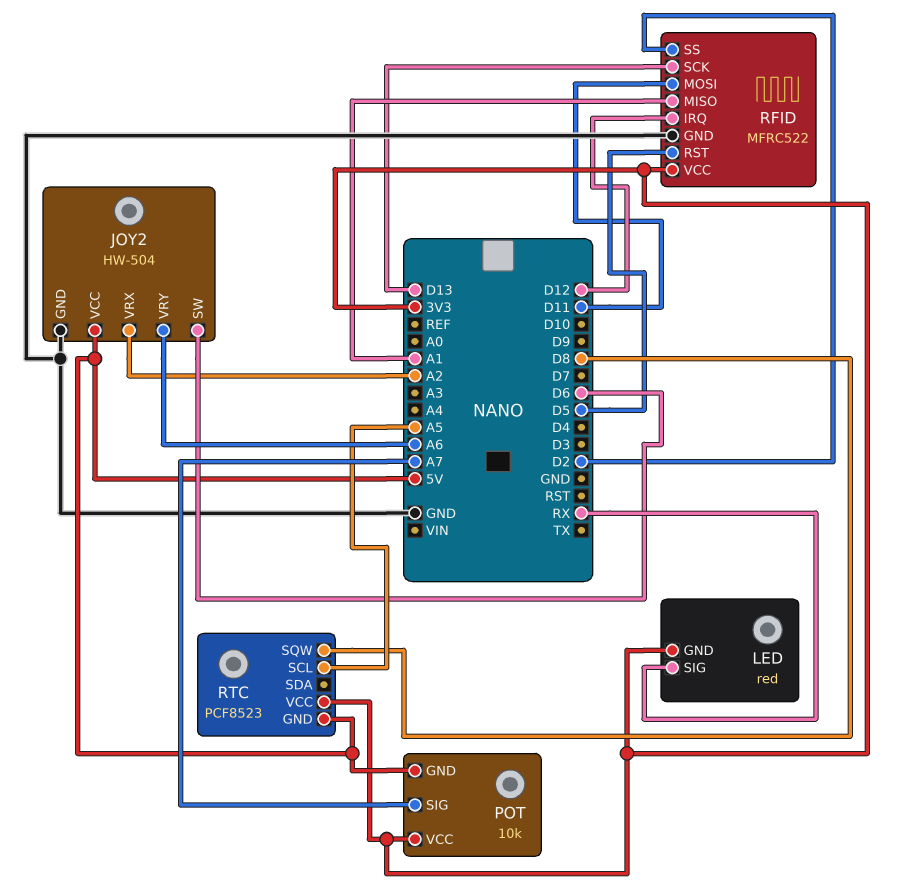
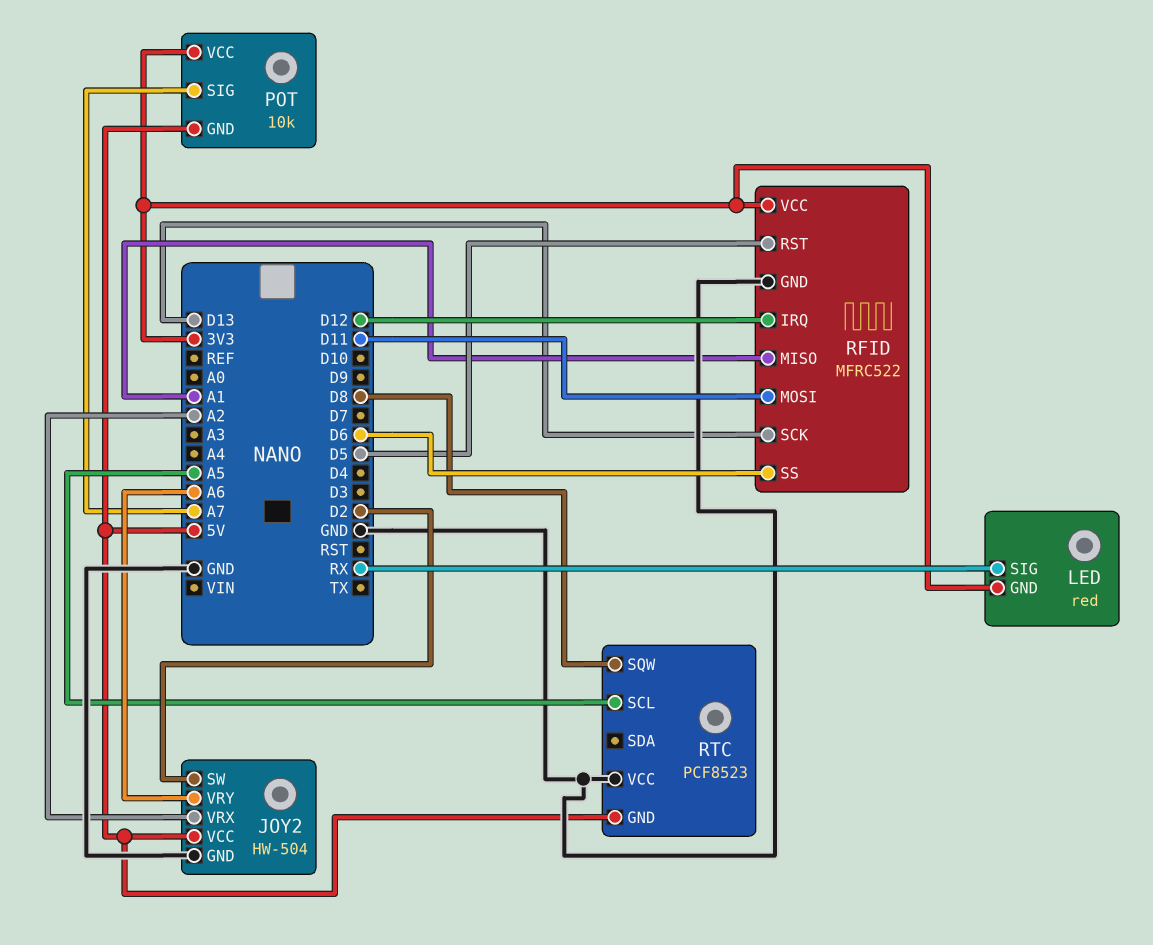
JOY2 pin SW: D6 -> D2
RFID pin SS: D2 -> D6
RTC pin VCC: 3V3 -> GND

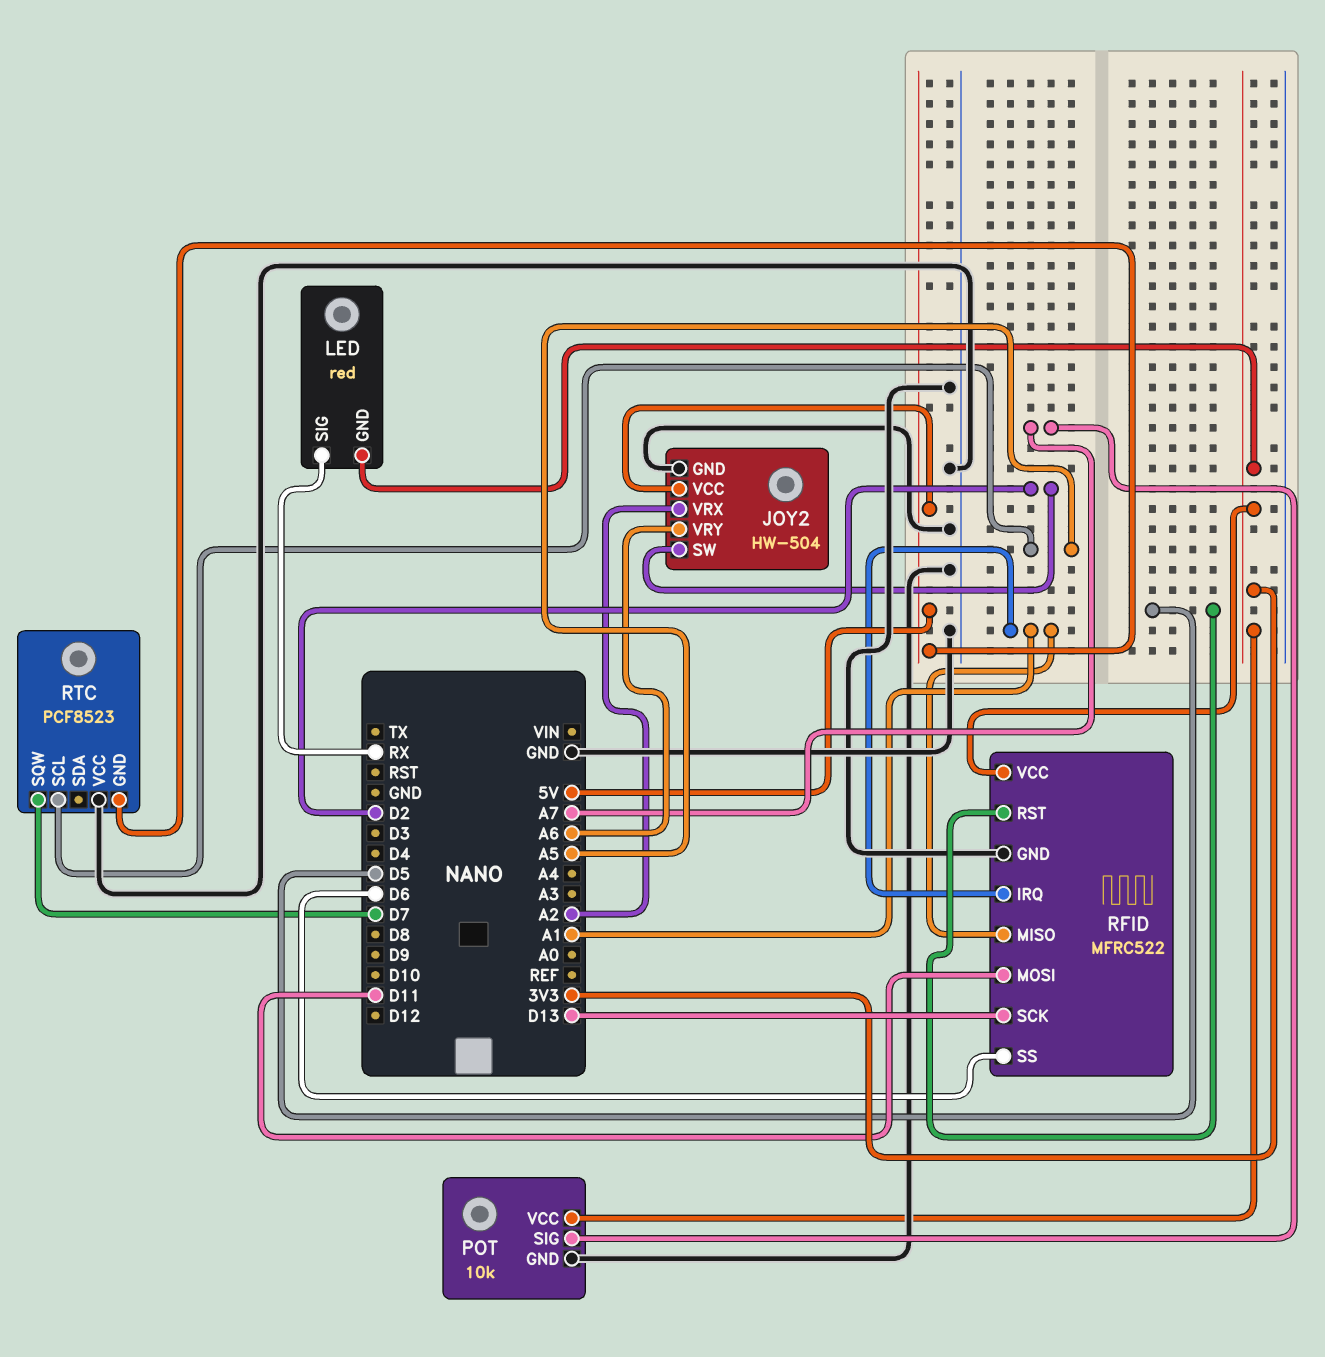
POT pin GND: 5V -> GND
RFID pin IRQ: D12 -> A1
RTC pin SQW: D8 -> D7

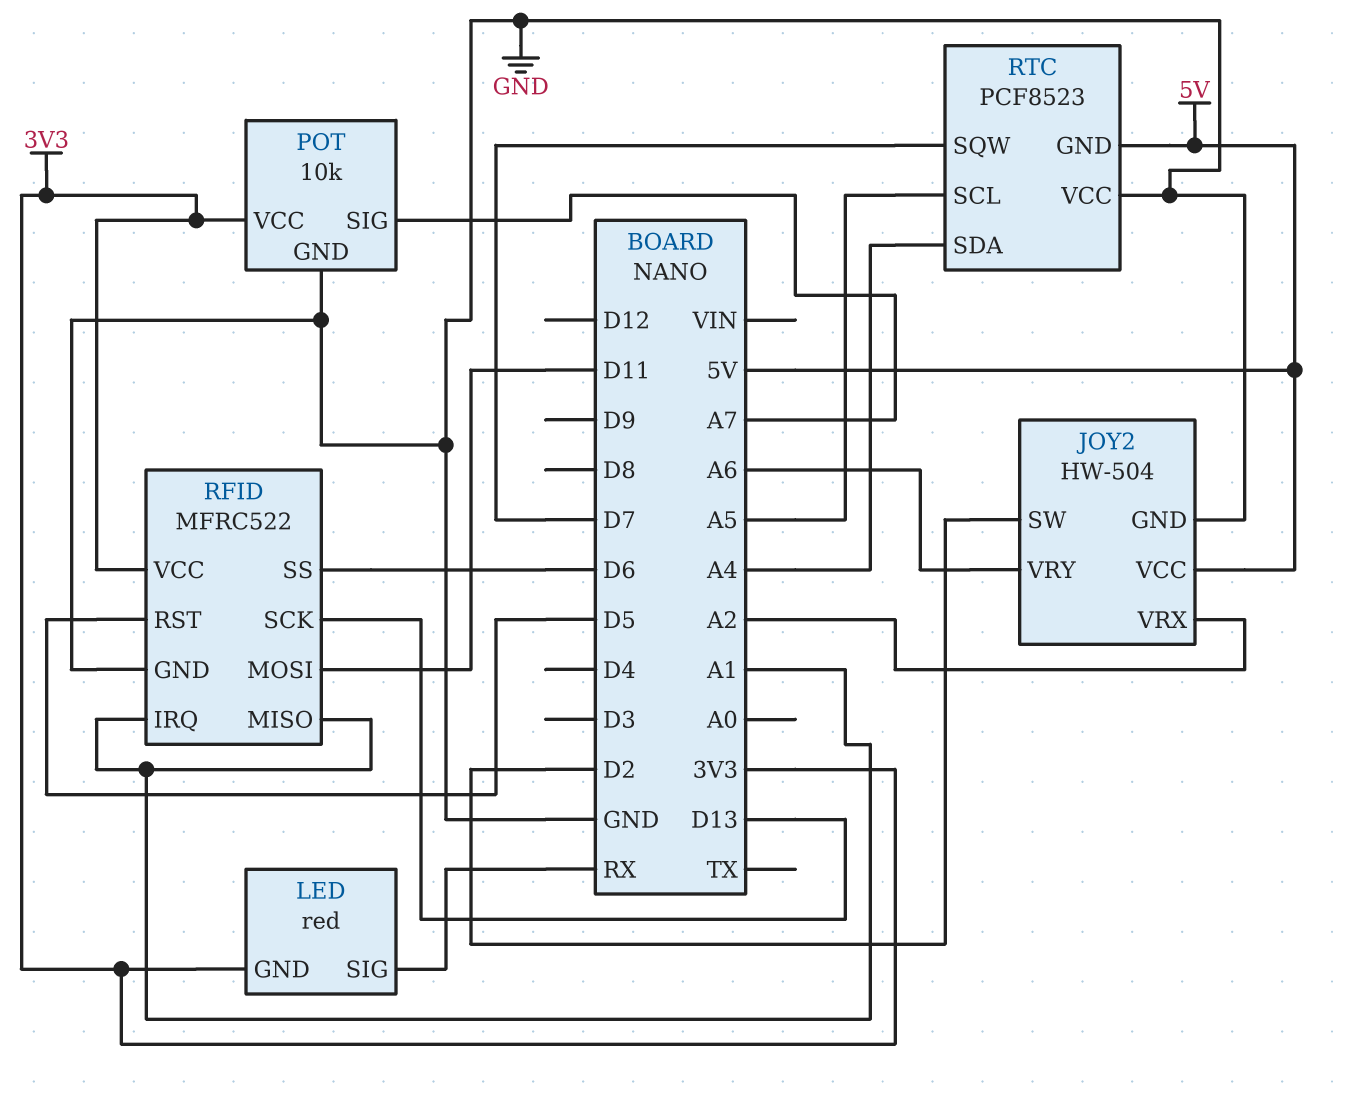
RTC pin SDA: none -> A4

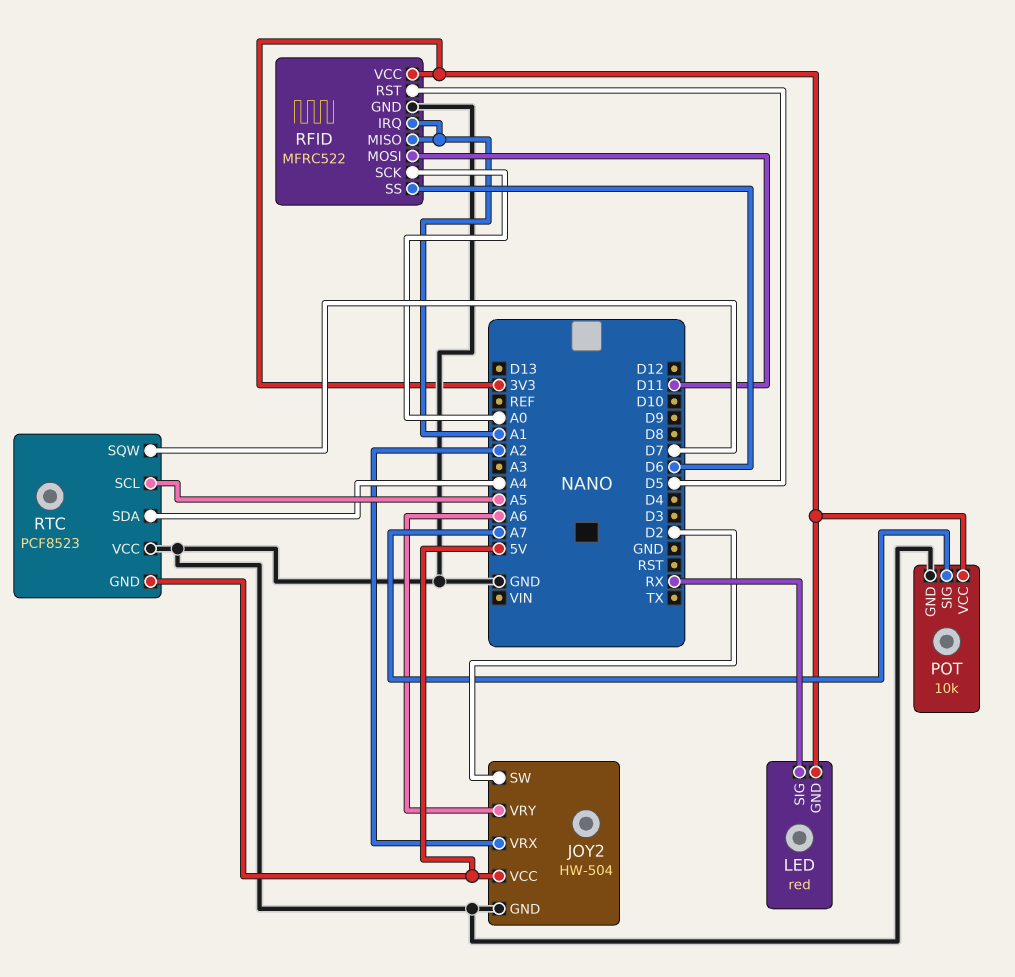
RFID pin SCK: D13 -> A0

